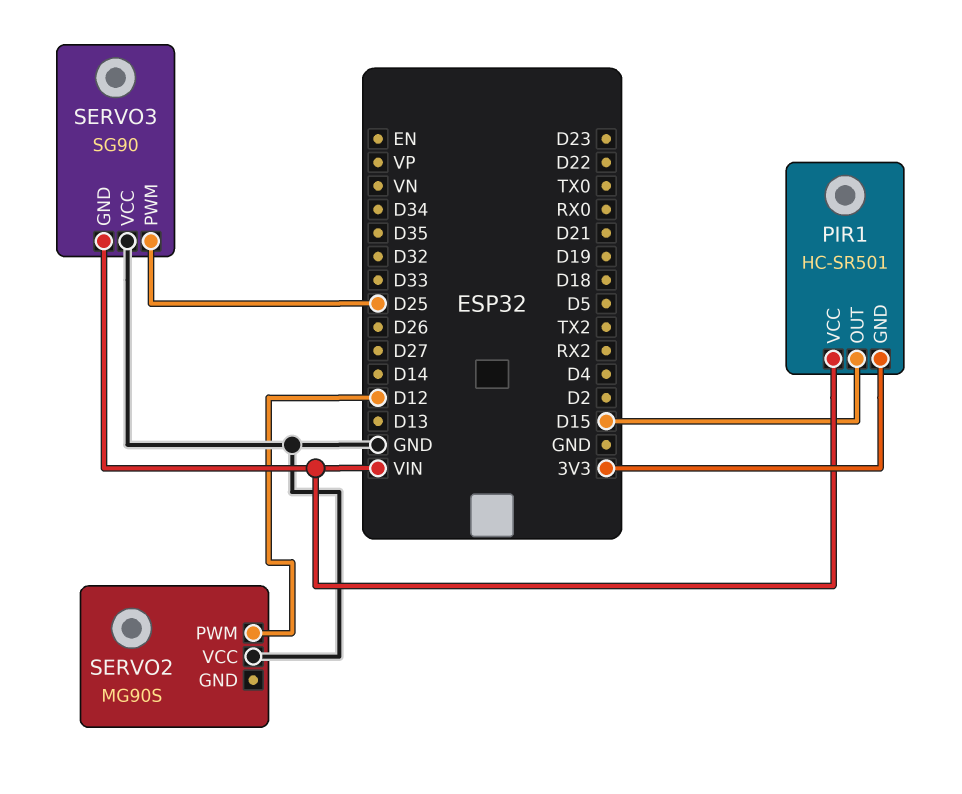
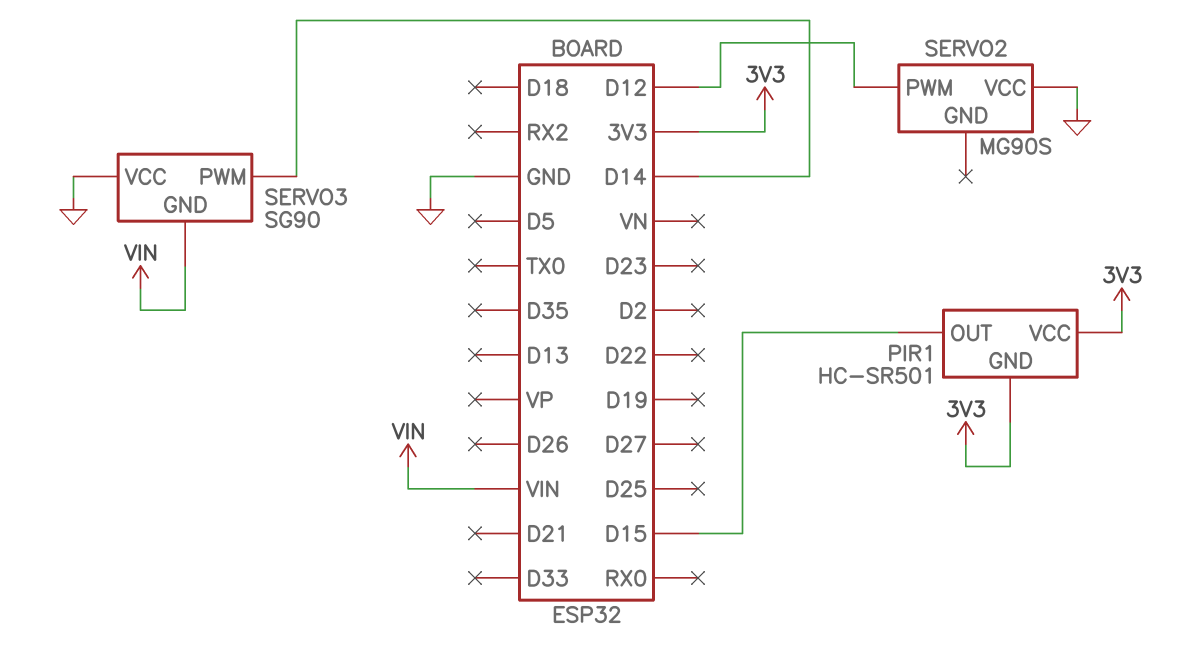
PIR1 pin VCC: VIN -> 3V3
SERVO3 pin PWM: D25 -> D14

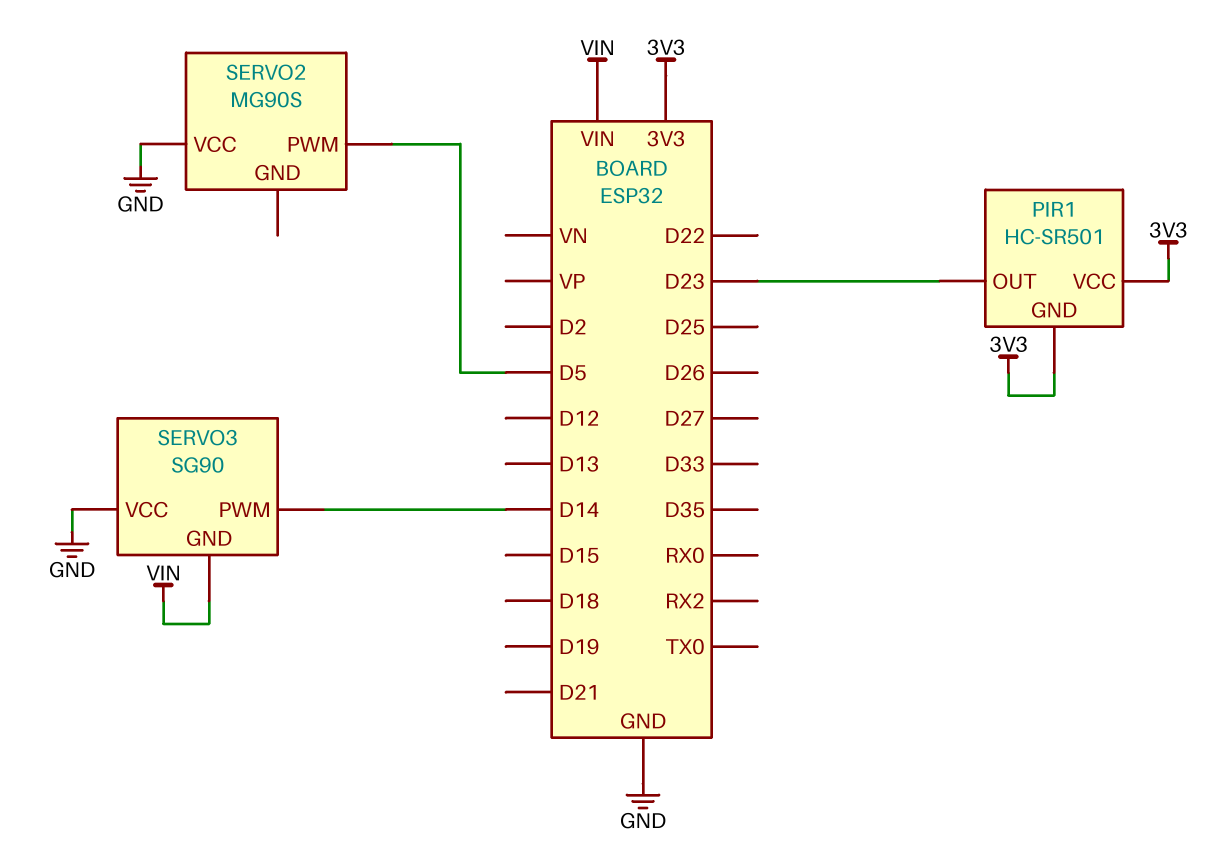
PIR1 pin OUT: D15 -> D23
SERVO2 pin PWM: D12 -> D5

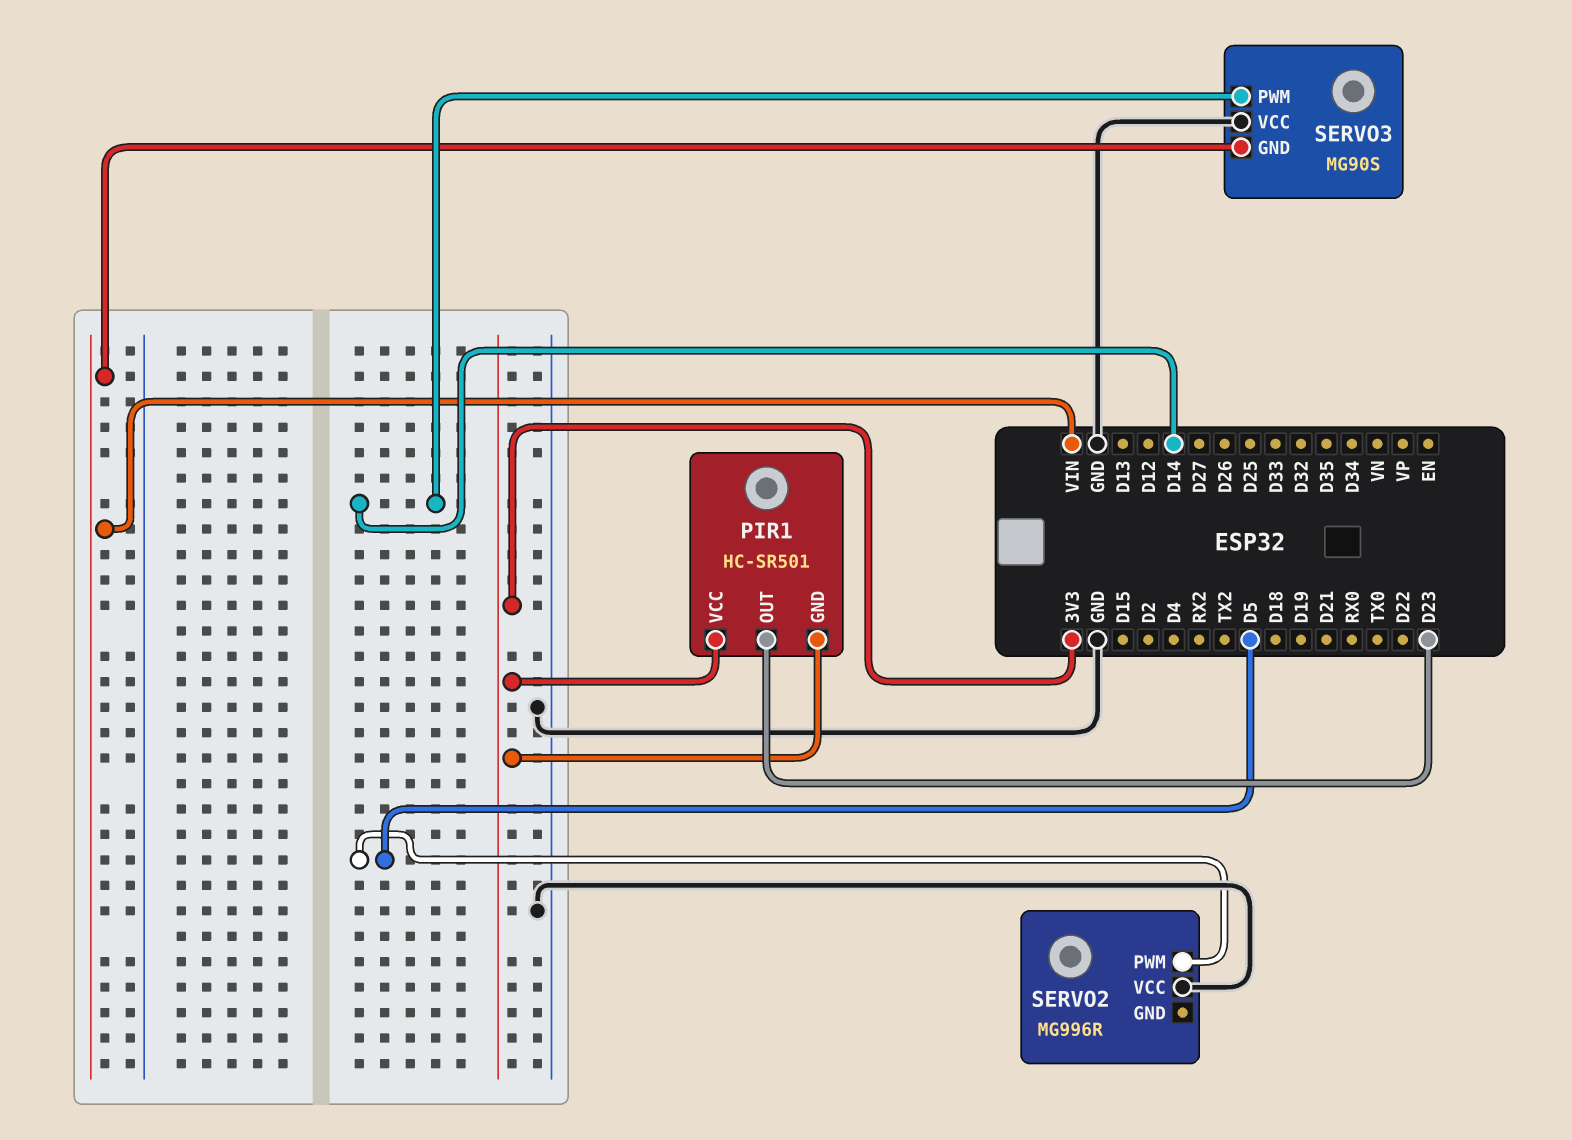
SERVO2: MG90S -> MG996R
SERVO3: SG90 -> MG90S

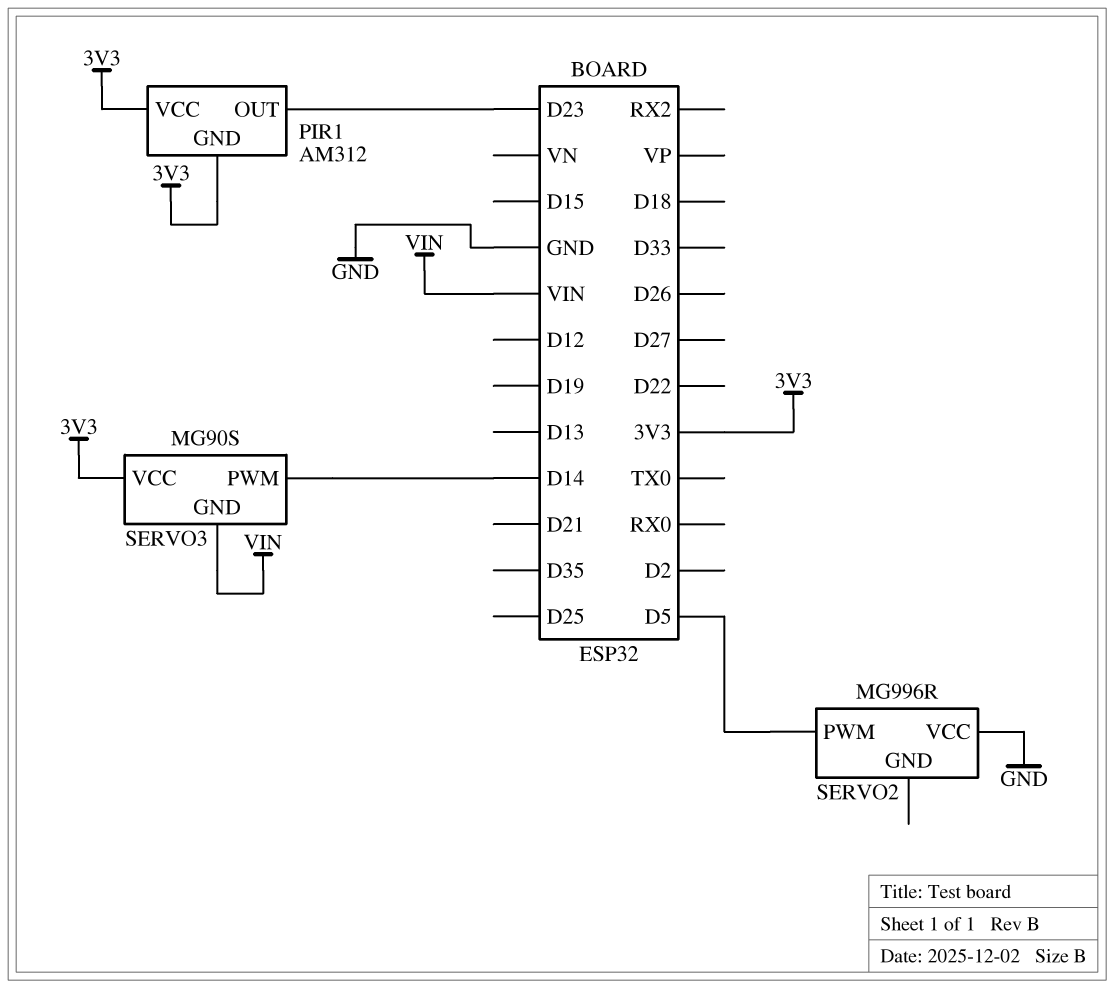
PIR1: HC-SR501 -> AM312
SERVO3 pin VCC: GND -> 3V3

